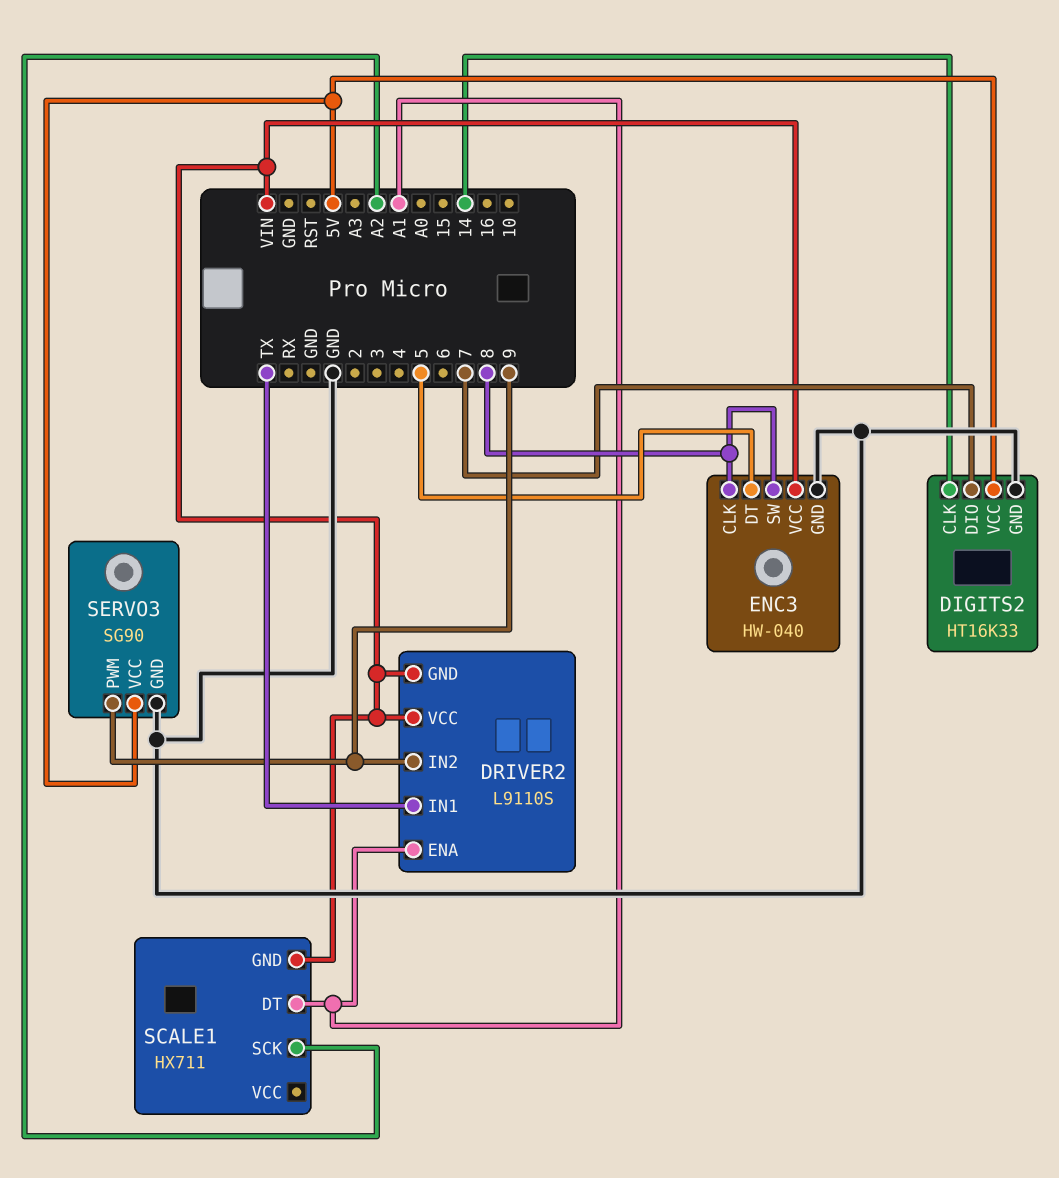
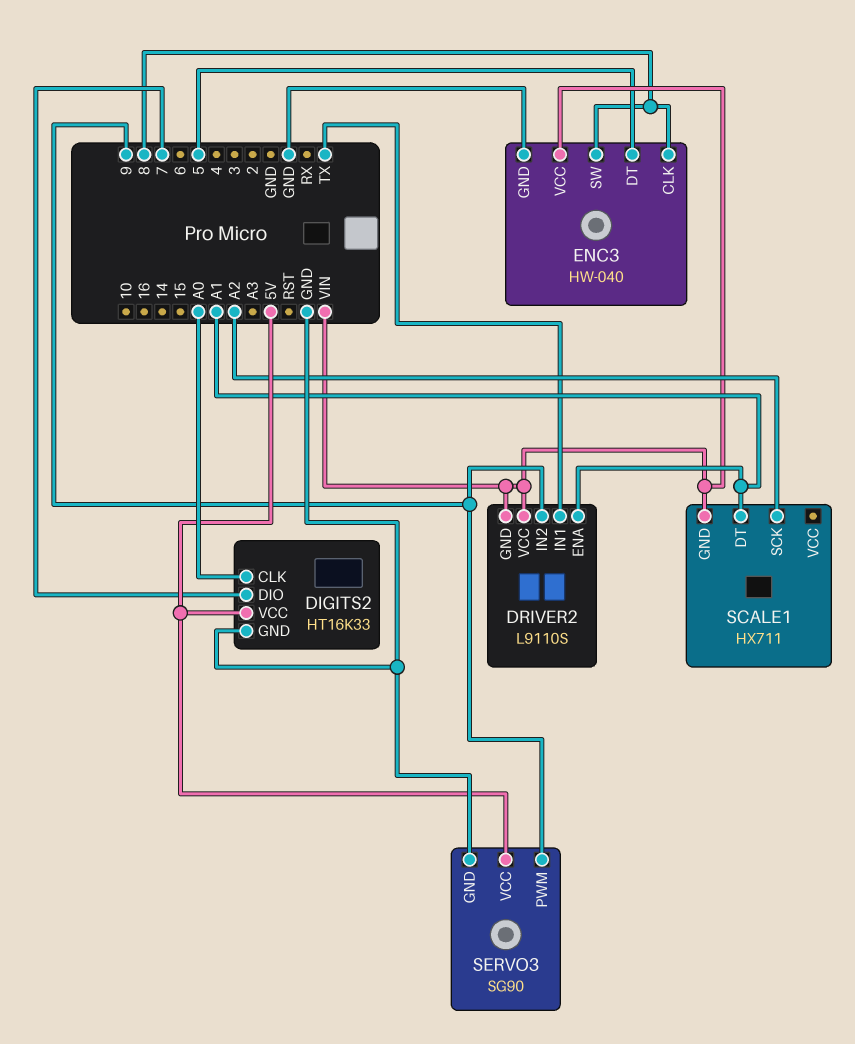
DIGITS2 pin CLK: 14 -> A0

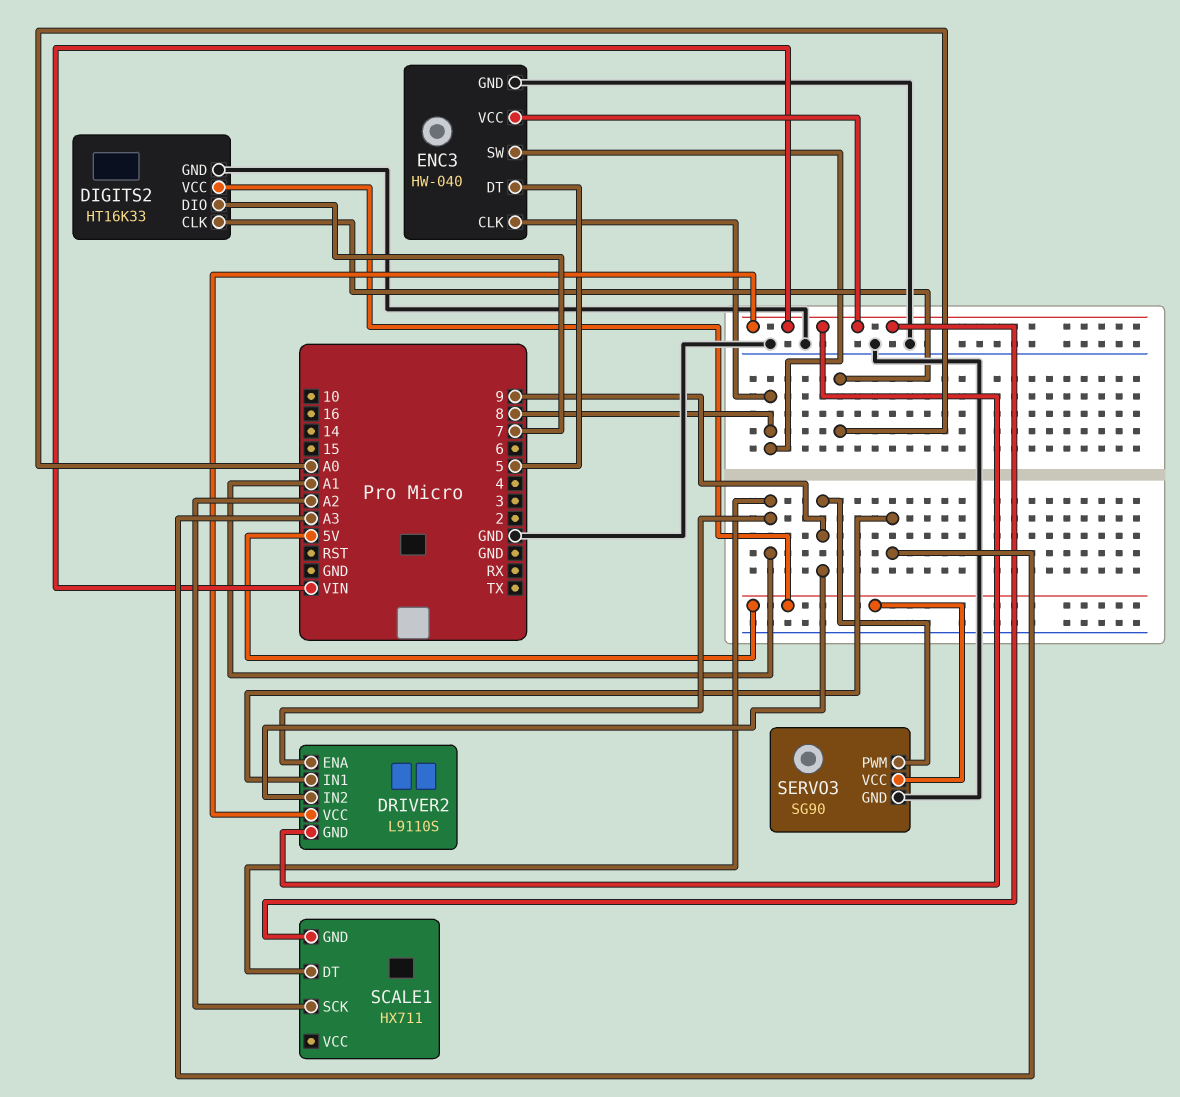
DRIVER2 pin IN1: TX -> A3

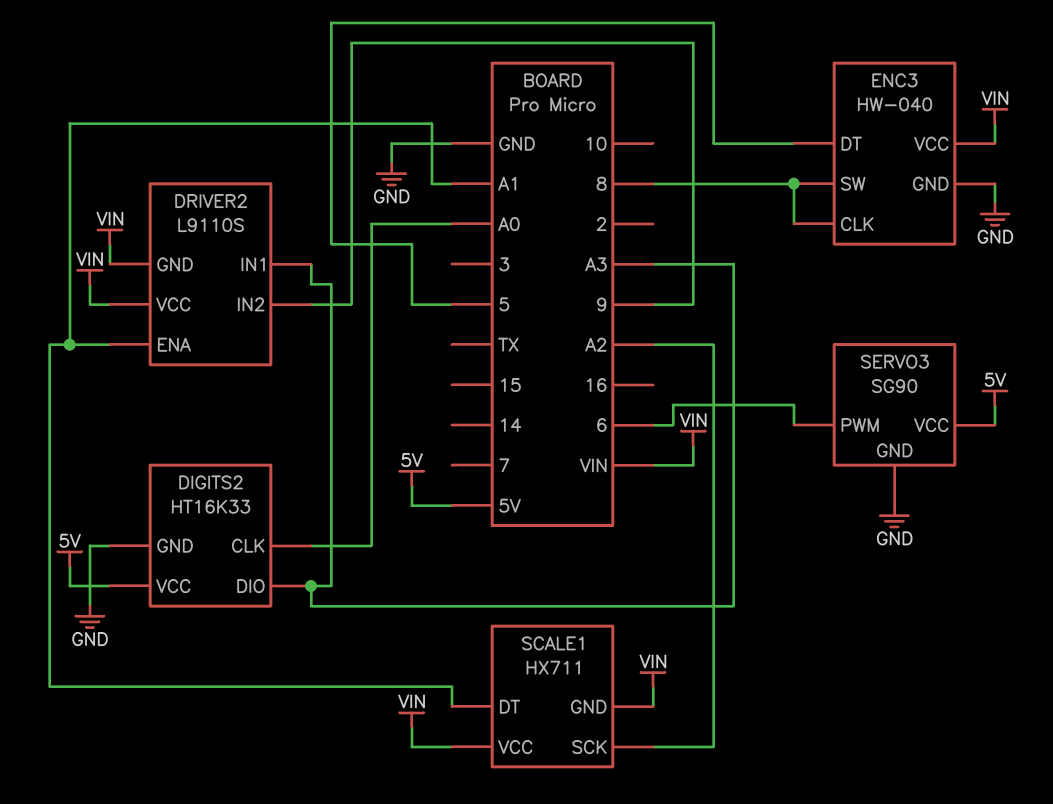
DIGITS2 pin DIO: 7 -> A3
SCALE1 pin VCC: none -> VIN
SERVO3 pin PWM: 9 -> 6

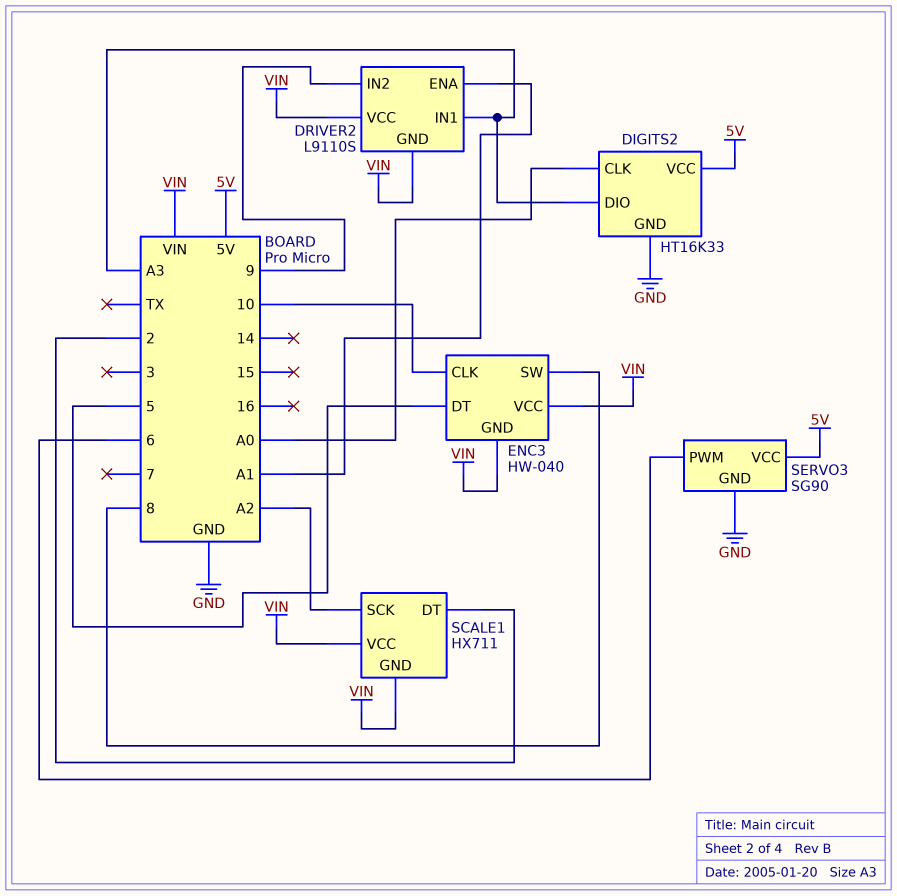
ENC3 pin CLK: 8 -> 10
ENC3 pin GND: GND -> VIN
SCALE1 pin DT: A1 -> 2

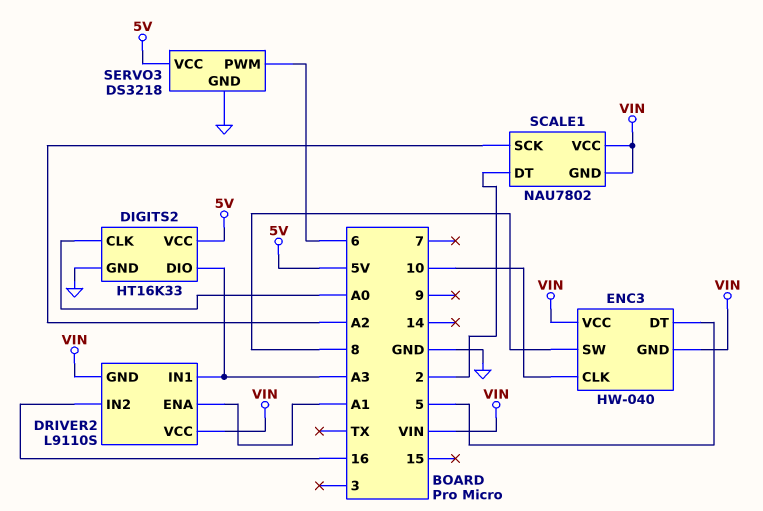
DRIVER2 pin IN2: 9 -> 16
SCALE1: HX711 -> NAU7802
SERVO3: SG90 -> DS3218

